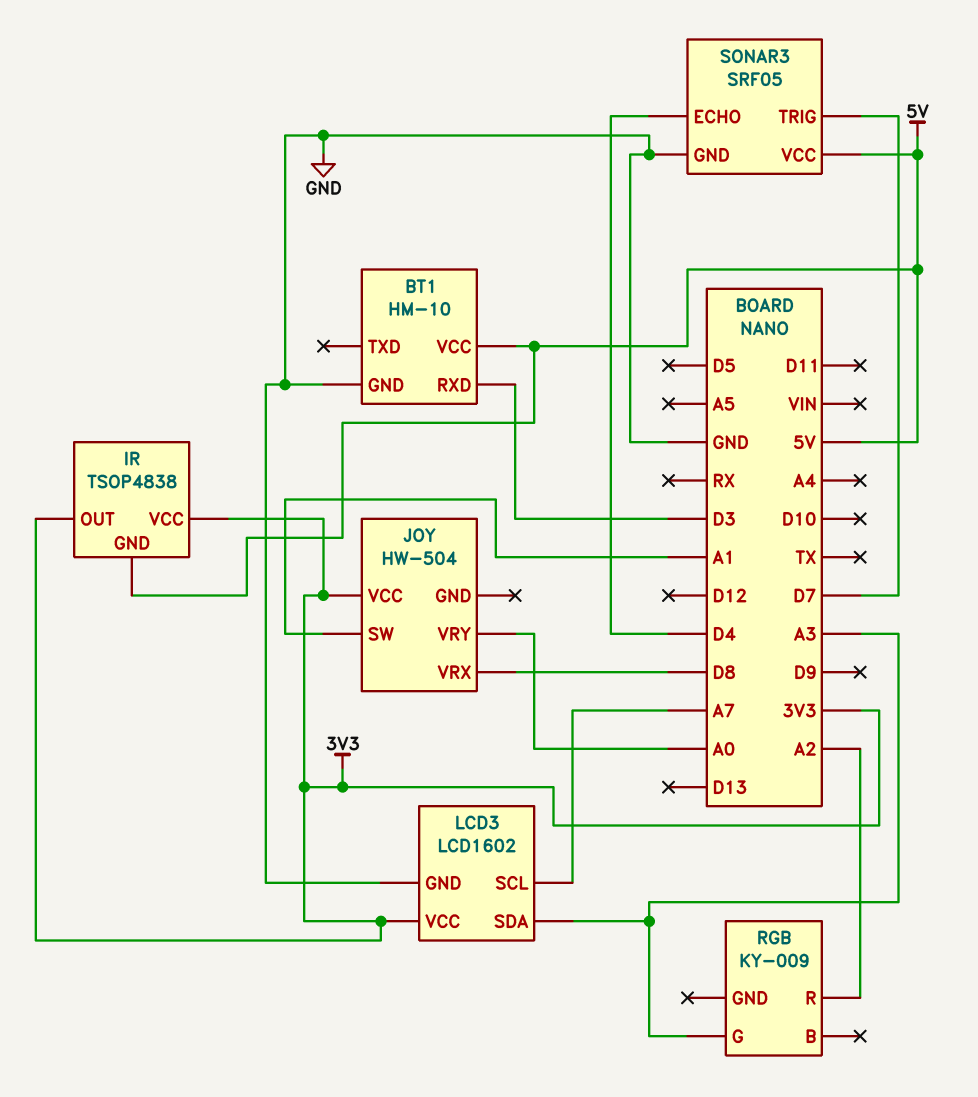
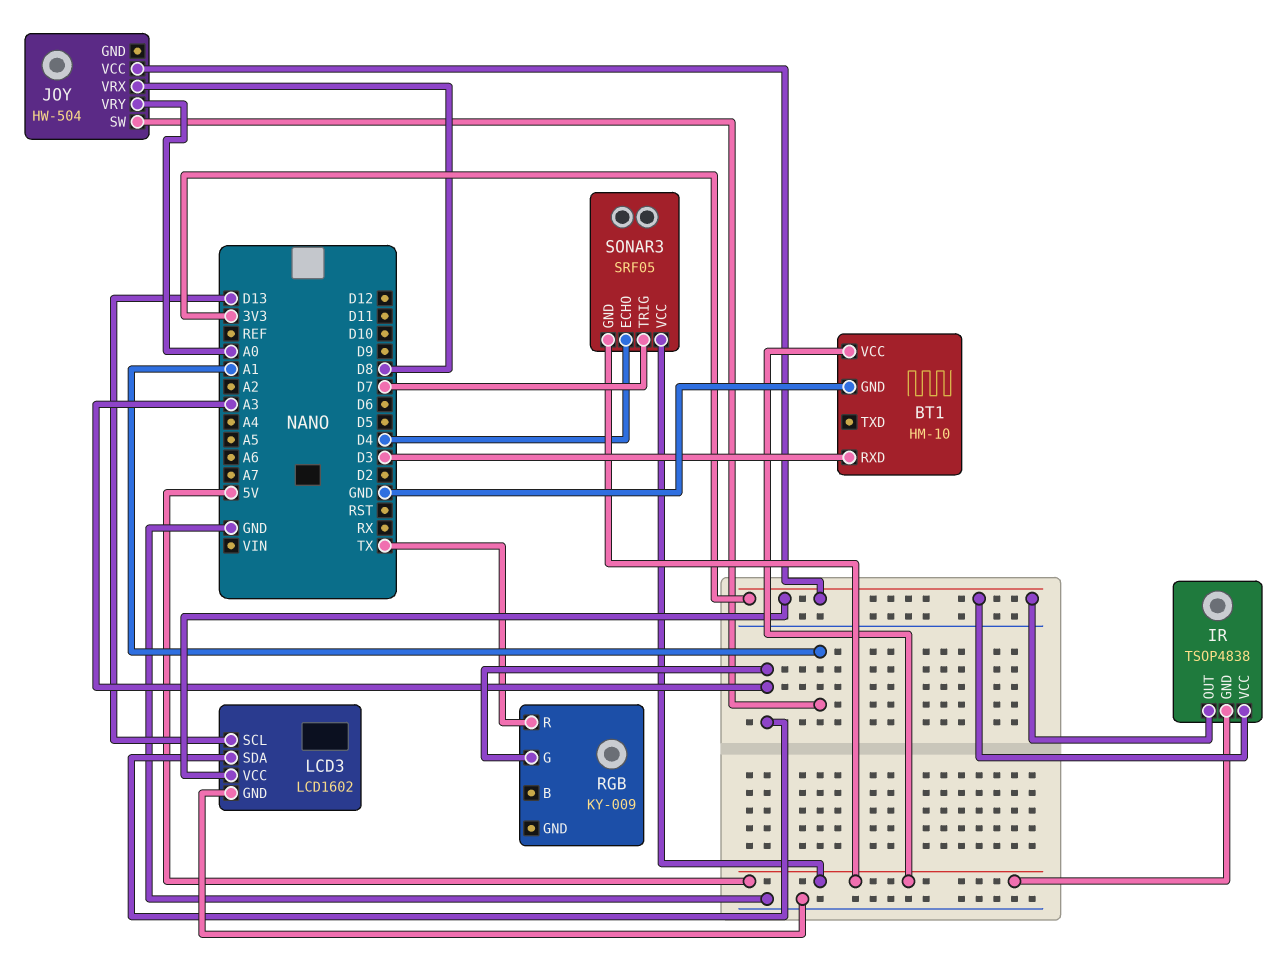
LCD3 pin SCL: A7 -> D13
RGB pin R: A2 -> TX
SONAR3 pin GND: GND -> 5V

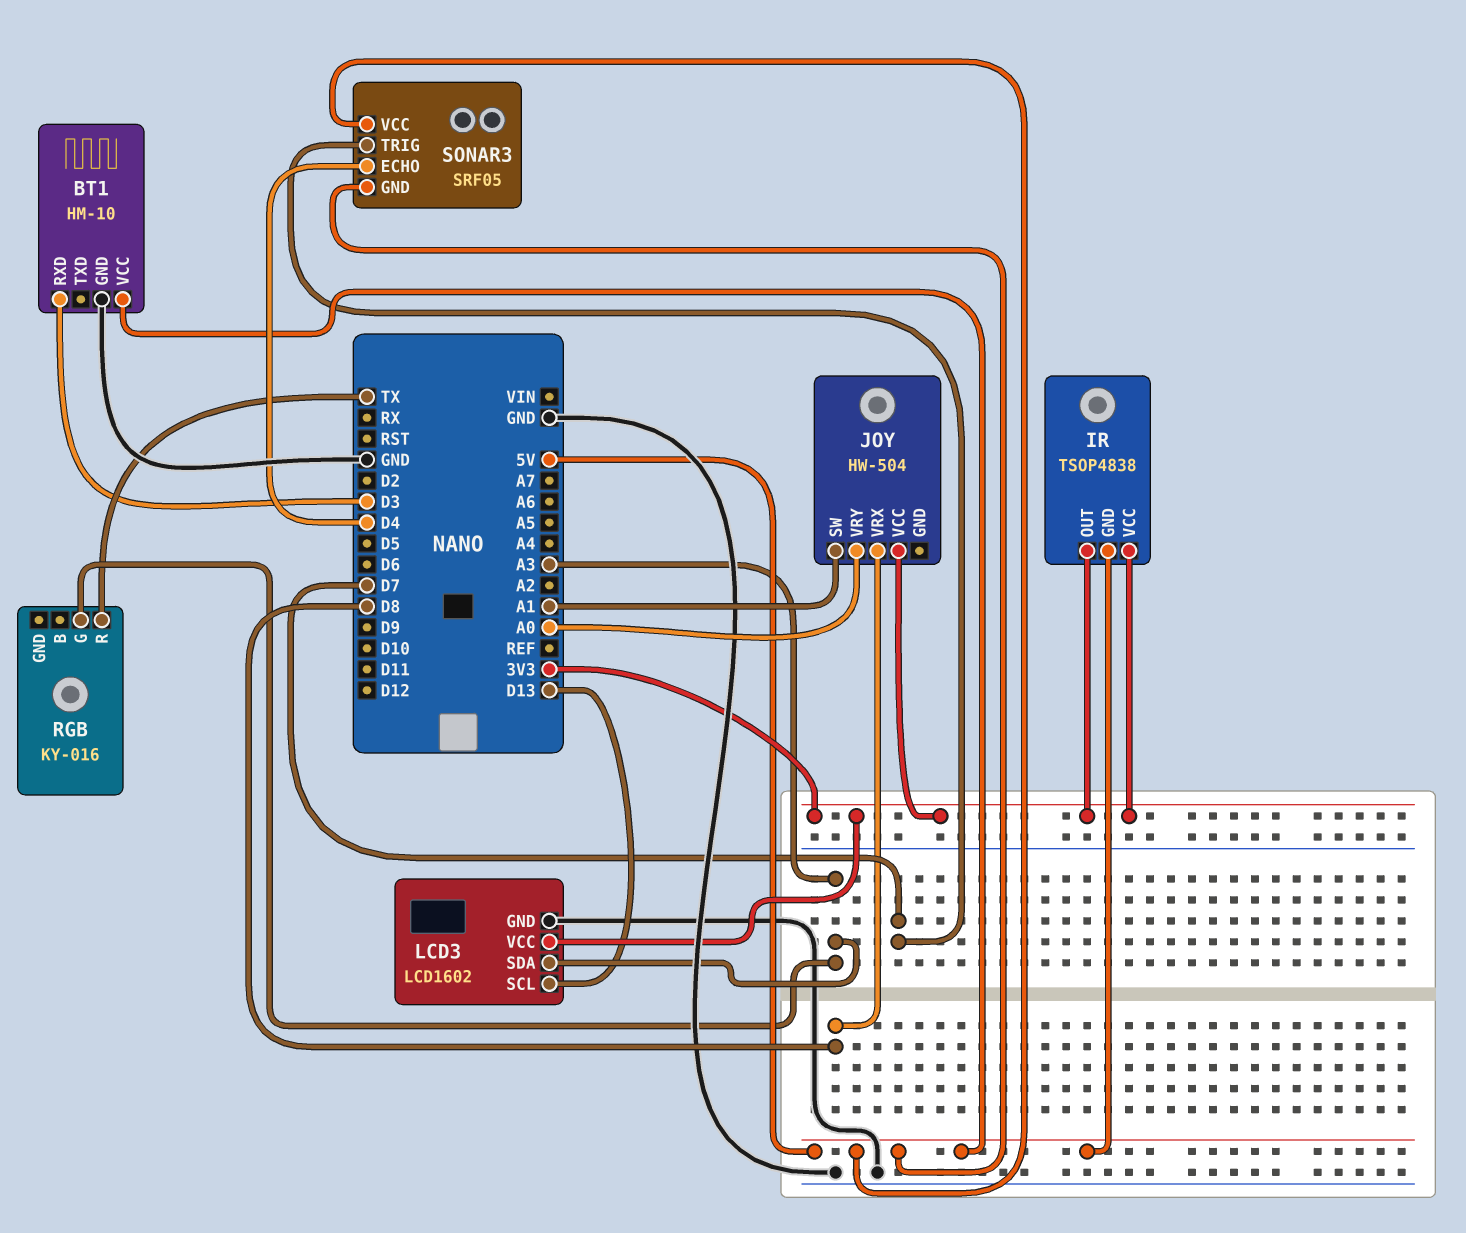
RGB: KY-009 -> KY-016

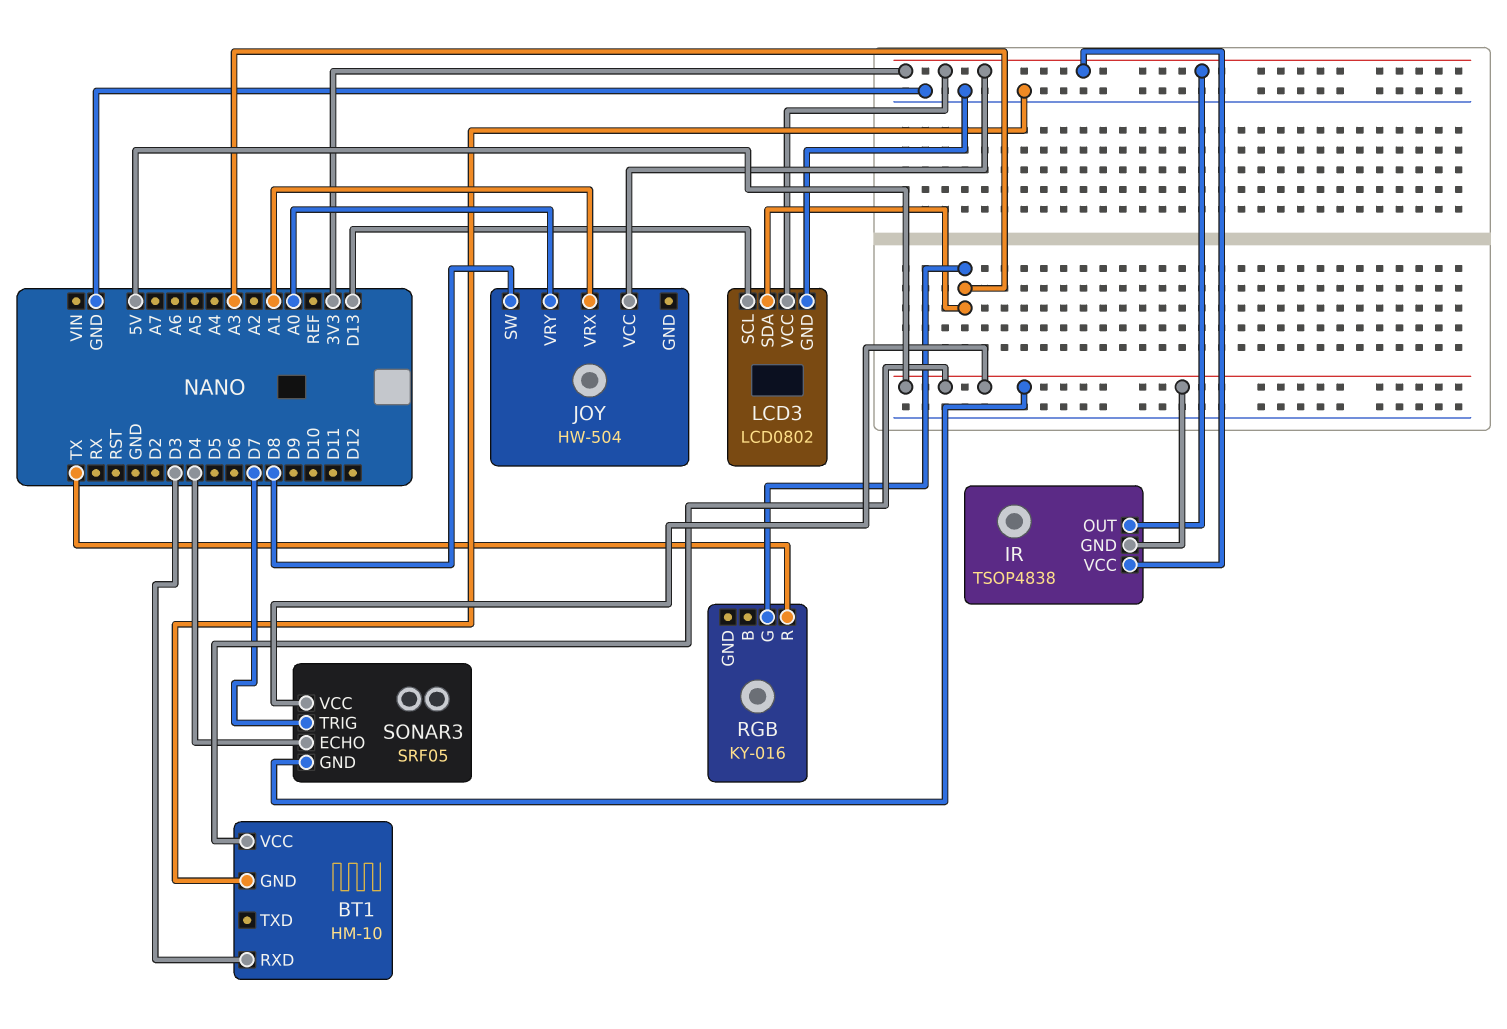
JOY pin SW: A1 -> D8
JOY pin VRX: D8 -> A1
LCD3: LCD1602 -> LCD0802

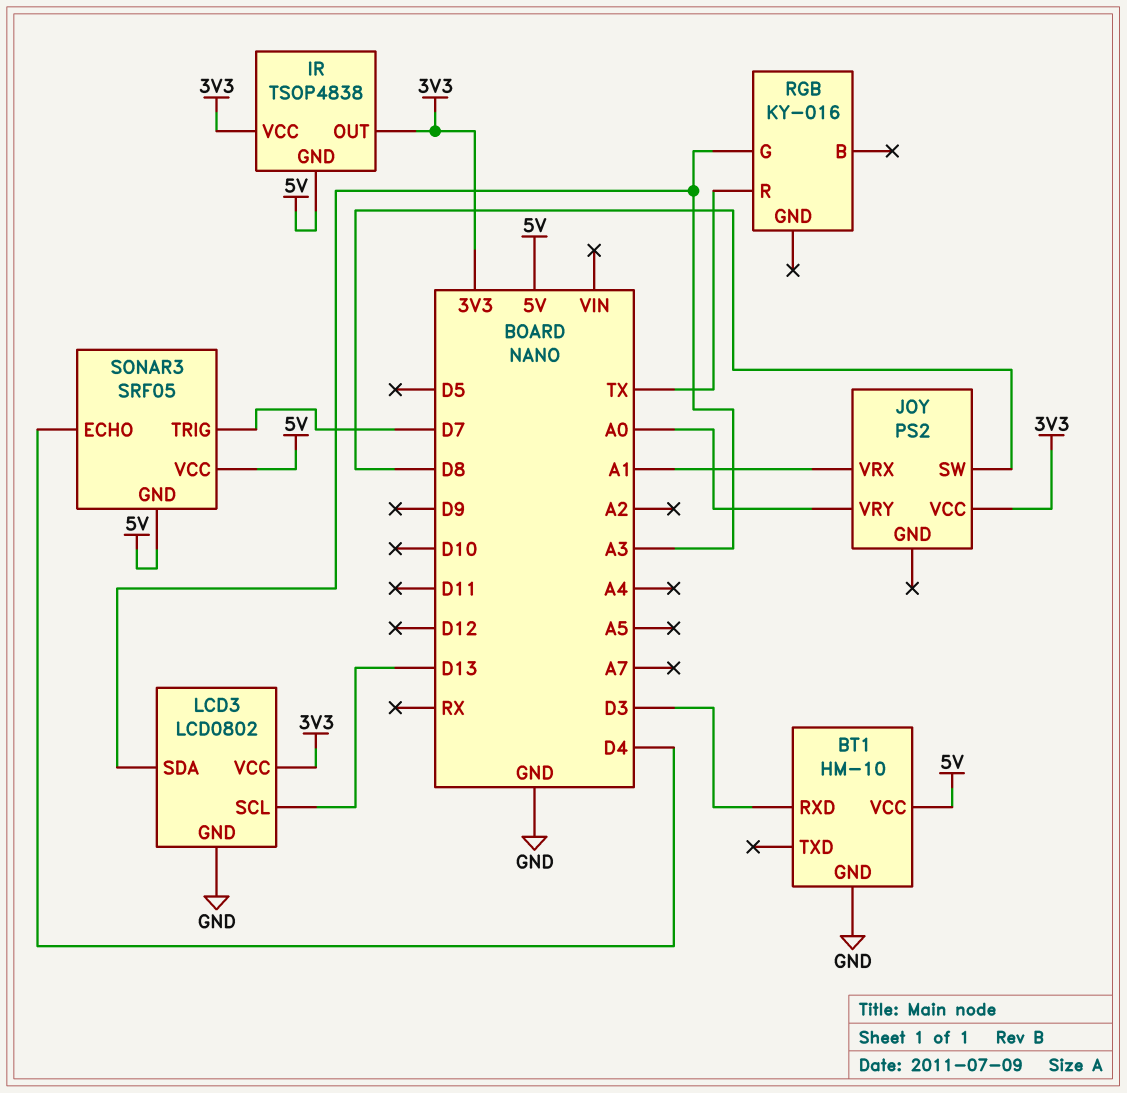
JOY: HW-504 -> PS2

